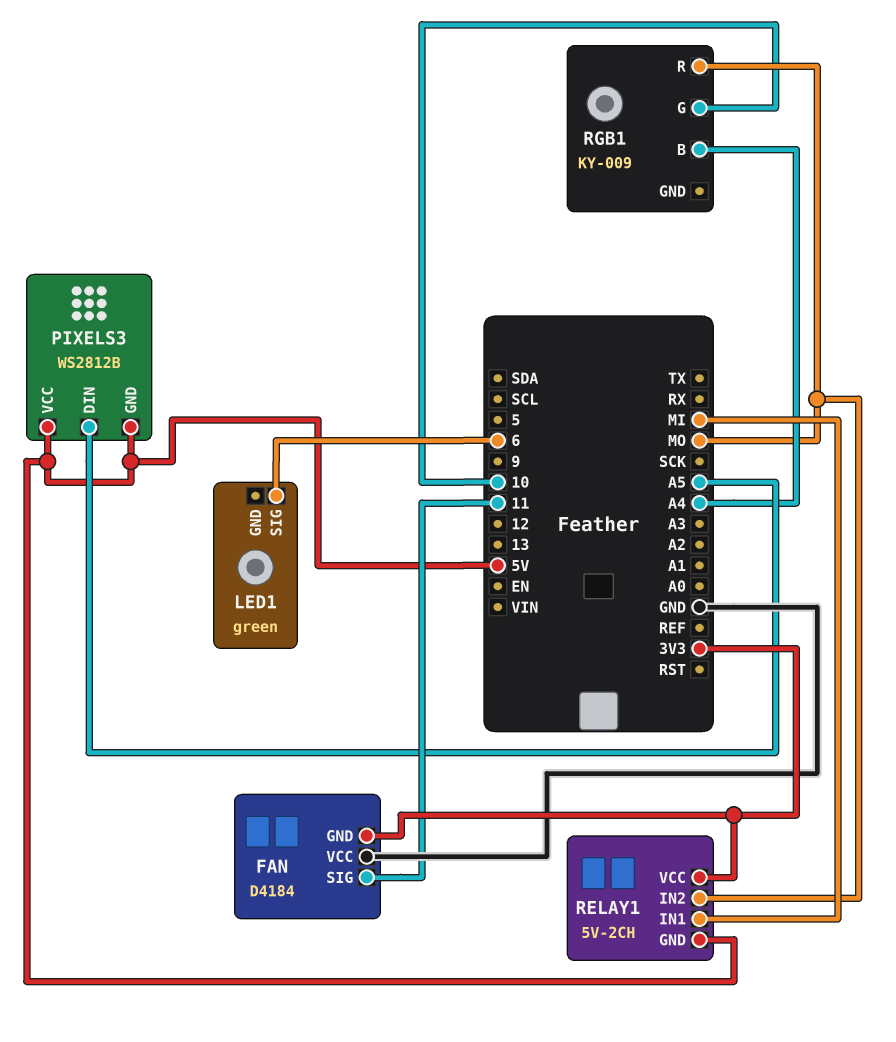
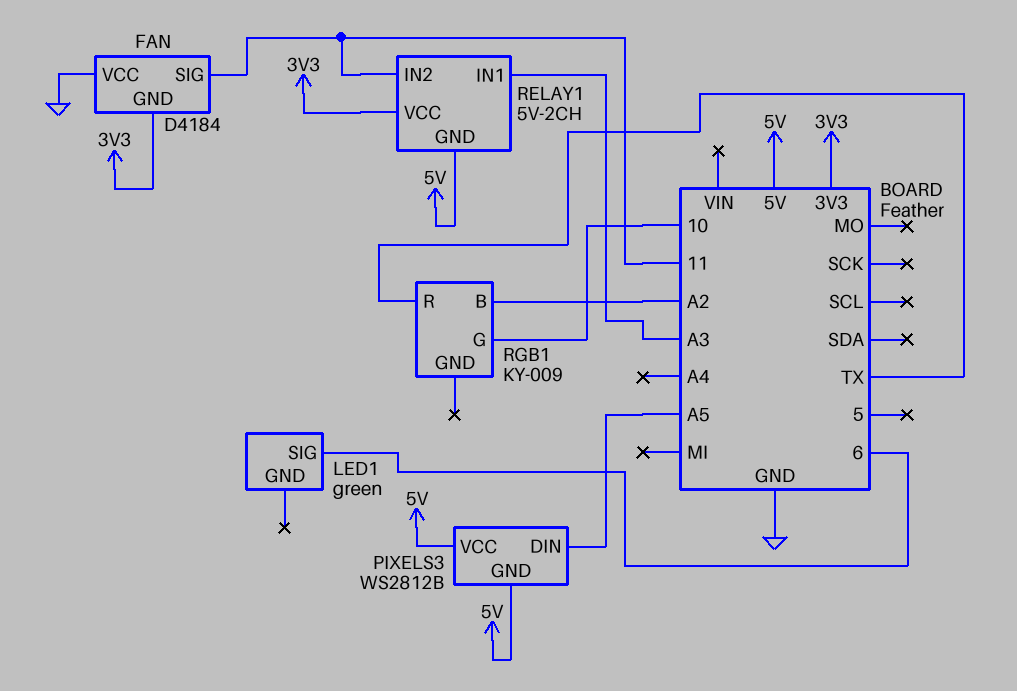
RELAY1 pin IN1: MI -> A3
RELAY1 pin IN2: MO -> 11
RGB1 pin B: A4 -> A2
RGB1 pin R: MO -> TX

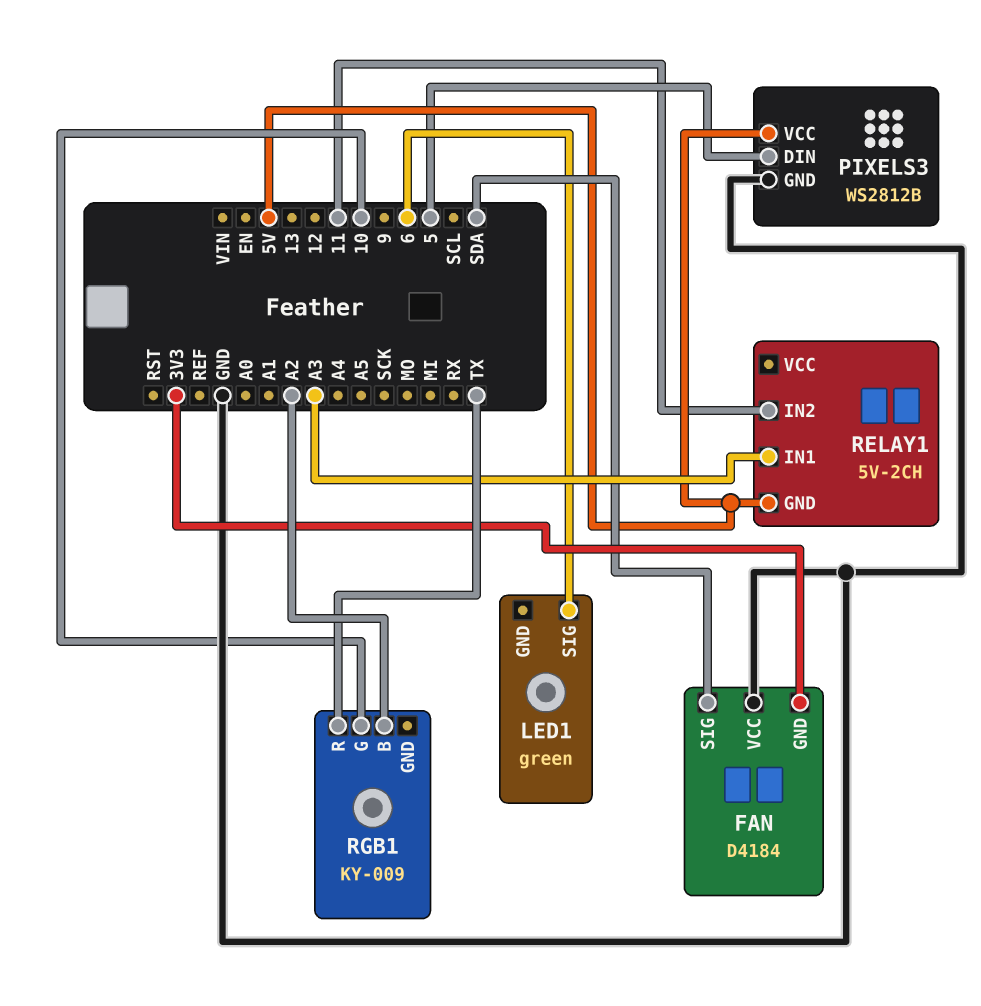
FAN pin SIG: 11 -> SDA
PIXELS3 pin DIN: A5 -> 5
PIXELS3 pin GND: 5V -> GND
RELAY1 pin VCC: 3V3 -> none

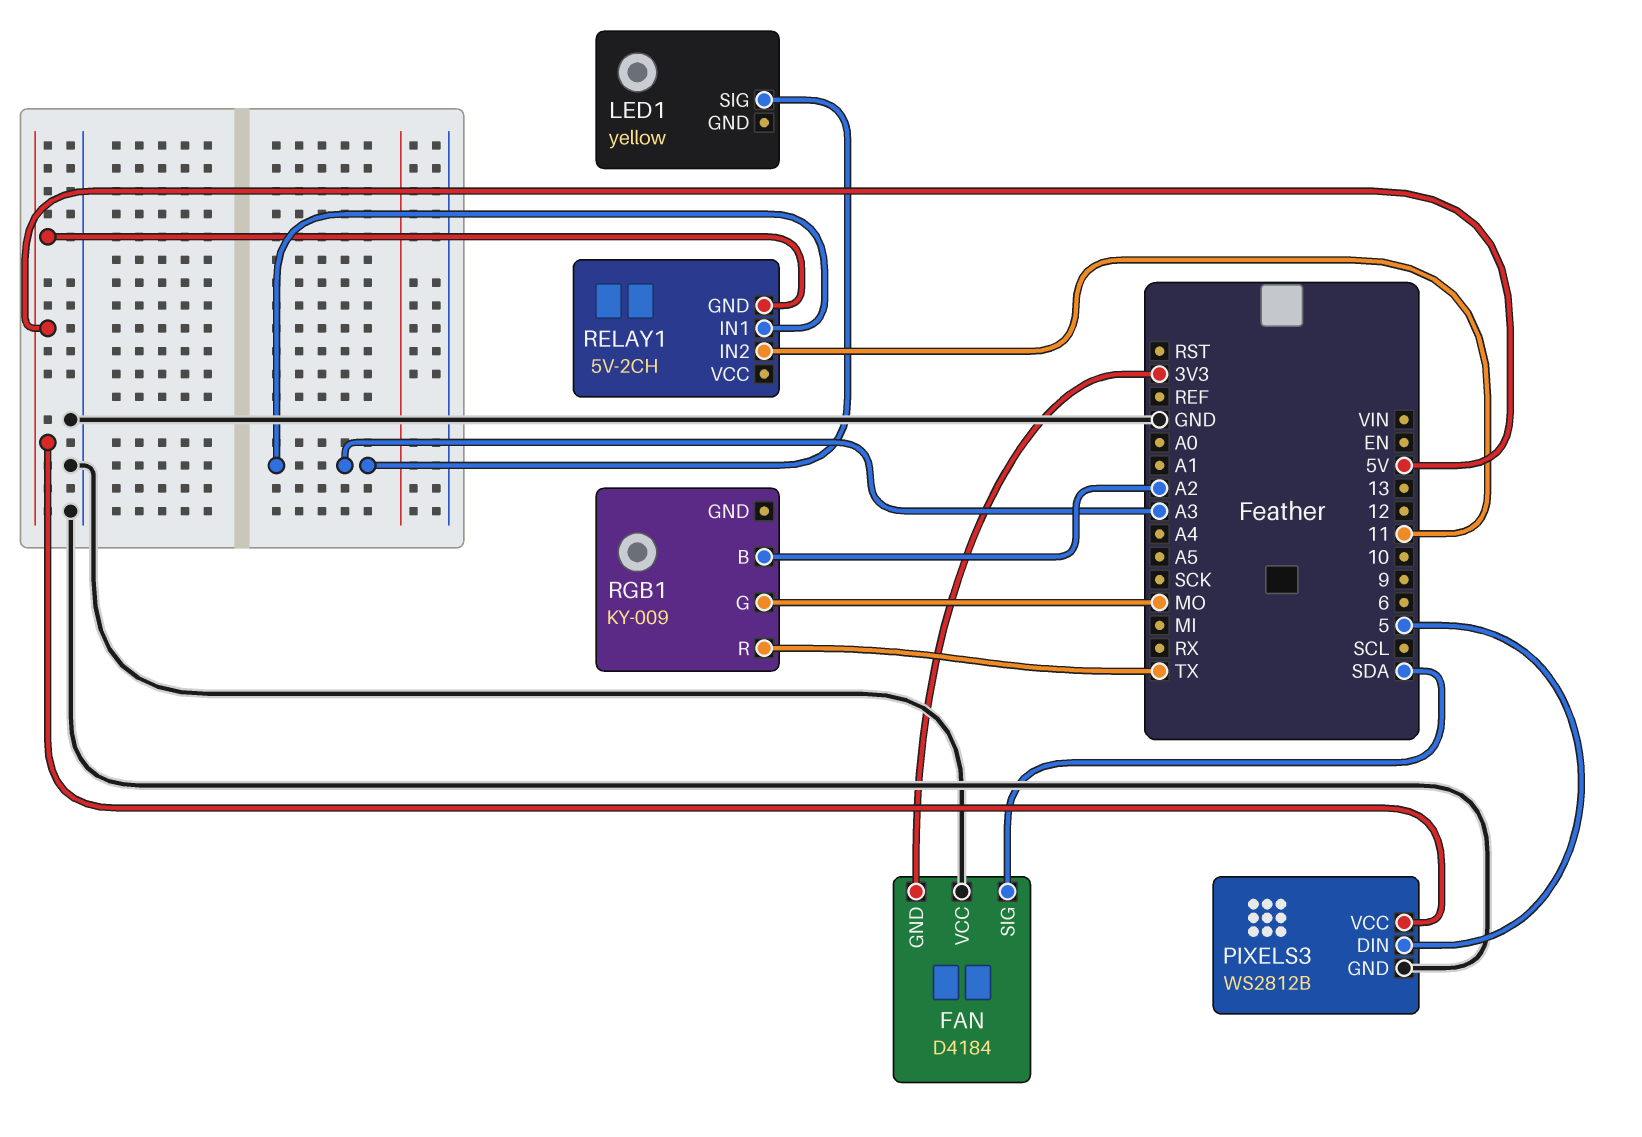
LED1: green -> yellow
LED1 pin SIG: 6 -> A3
RGB1 pin G: 10 -> MO

